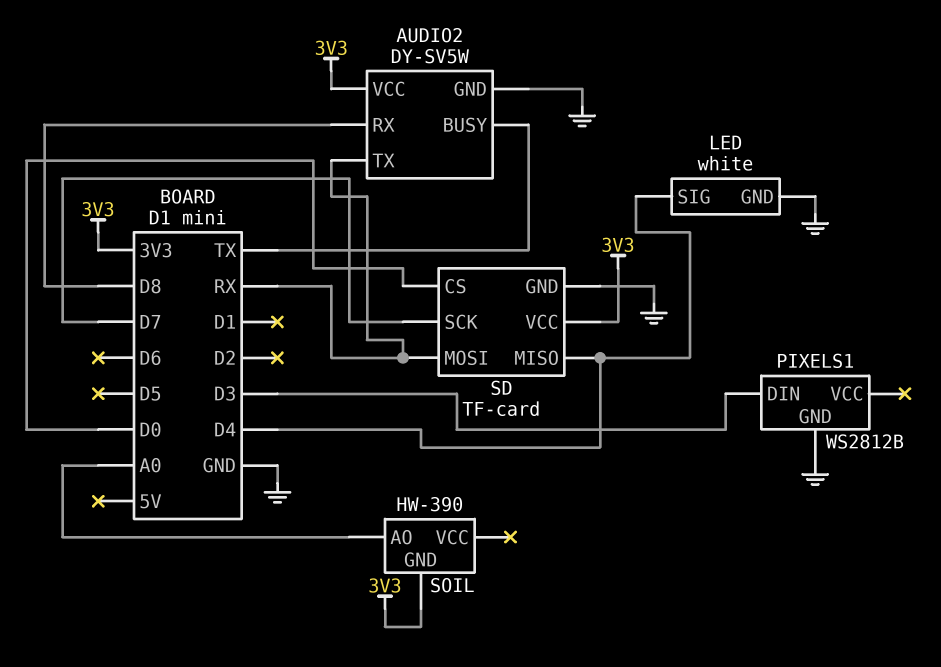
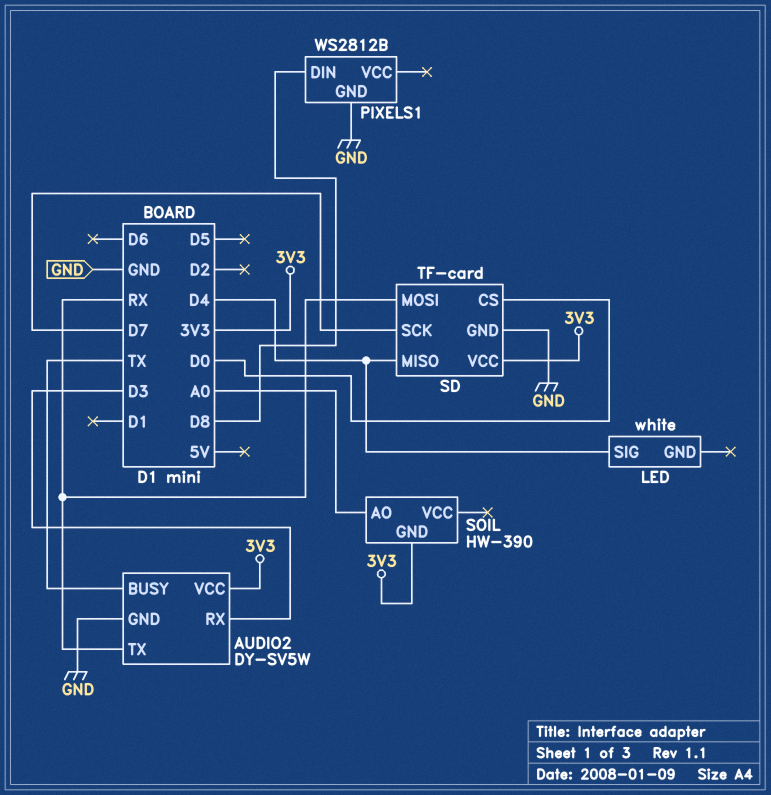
AUDIO2 pin RX: D8 -> D3
LED pin GND: GND -> none
PIXELS1 pin DIN: D3 -> D8

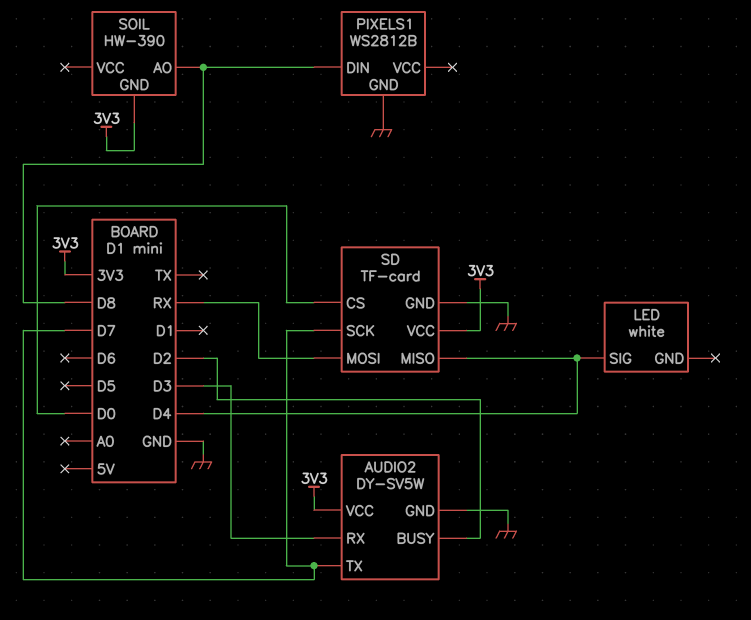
AUDIO2 pin BUSY: TX -> D2
AUDIO2 pin TX: RX -> D7
SOIL pin AO: A0 -> D8

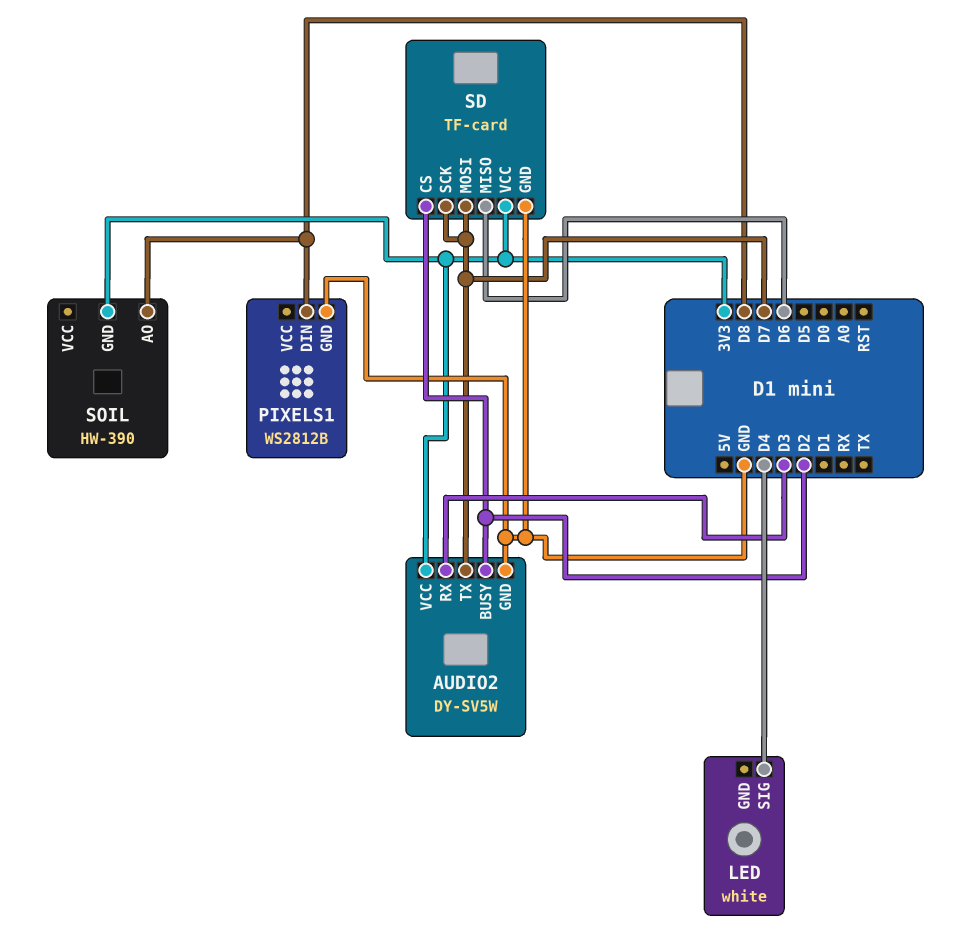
SD pin CS: D0 -> D2
SD pin MISO: D4 -> D6
SD pin MOSI: RX -> D7

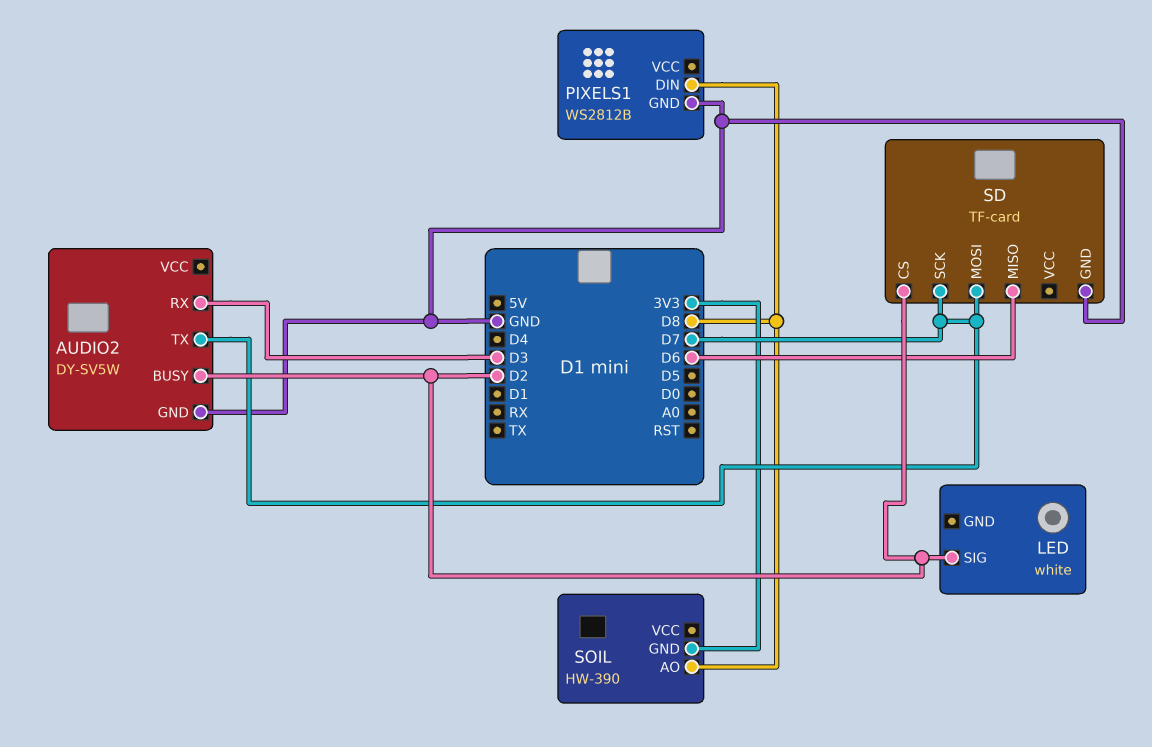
AUDIO2 pin VCC: 3V3 -> none
LED pin SIG: D4 -> D2
SD pin VCC: 3V3 -> none

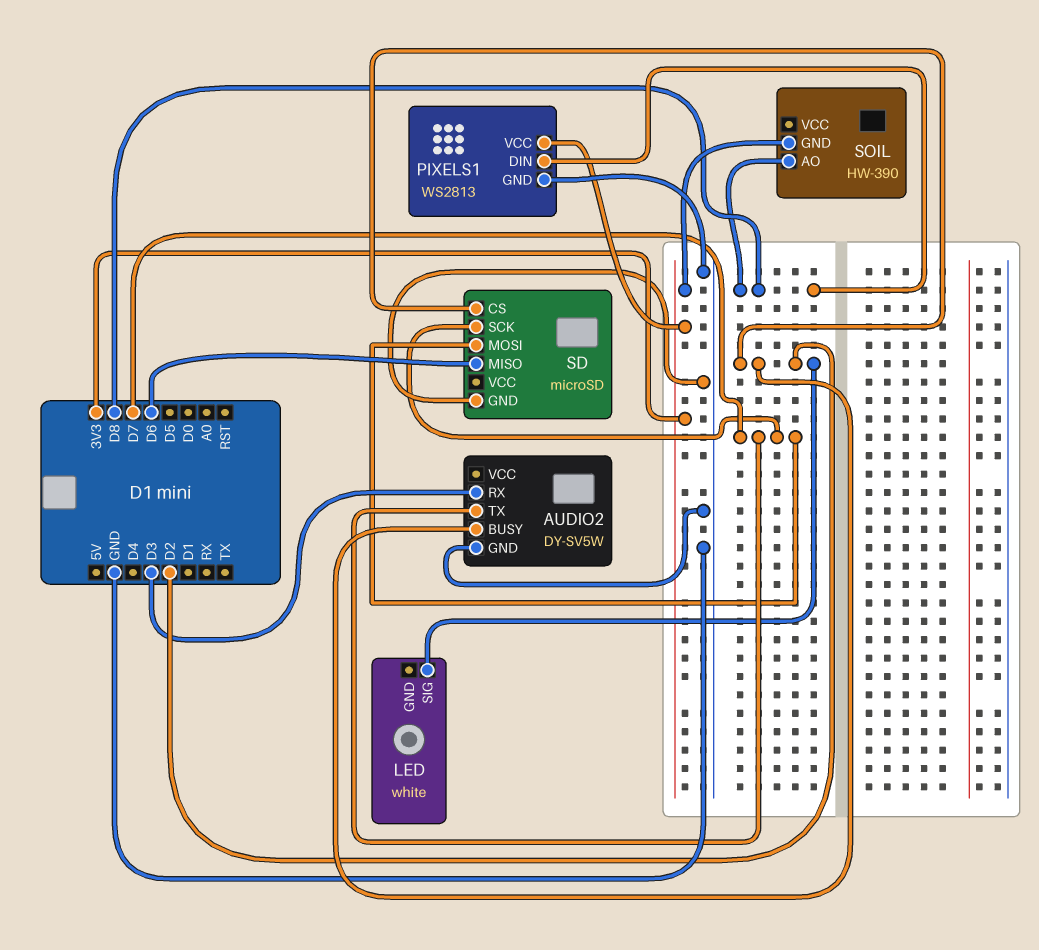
PIXELS1: WS2812B -> WS2813
PIXELS1 pin VCC: none -> 3V3
SD: TF-card -> microSD

